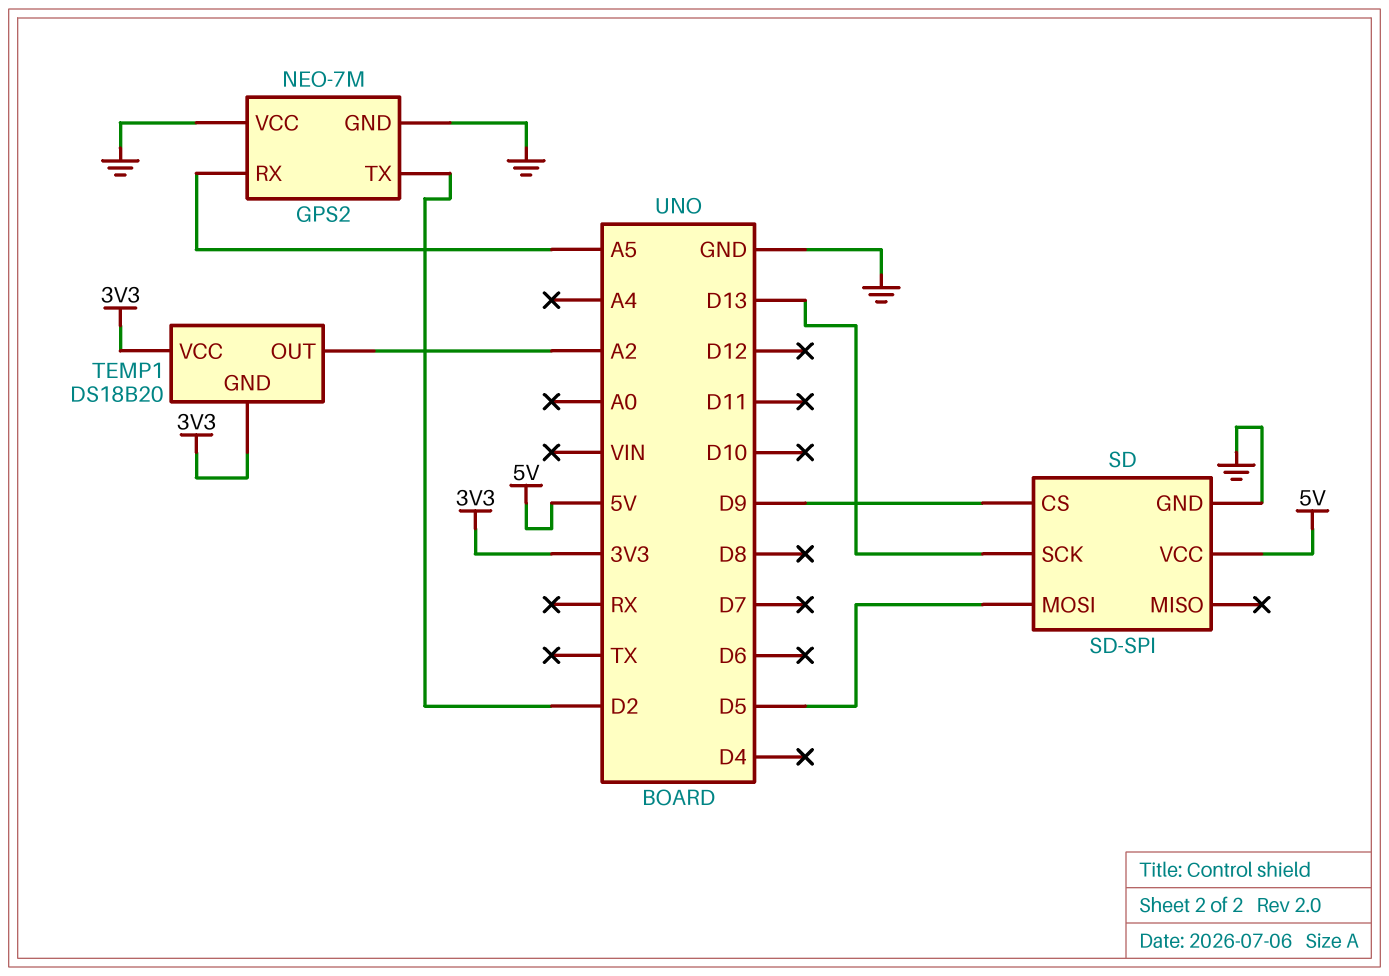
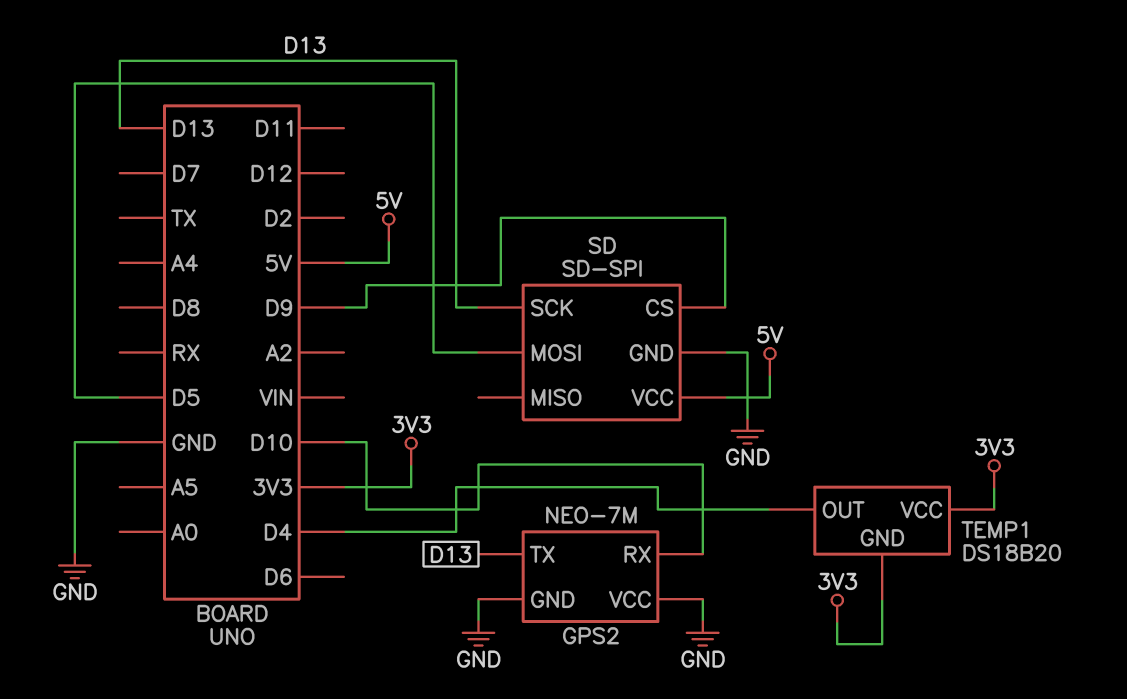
GPS2 pin RX: A5 -> D10
GPS2 pin TX: D2 -> D13
TEMP1 pin OUT: A2 -> D4

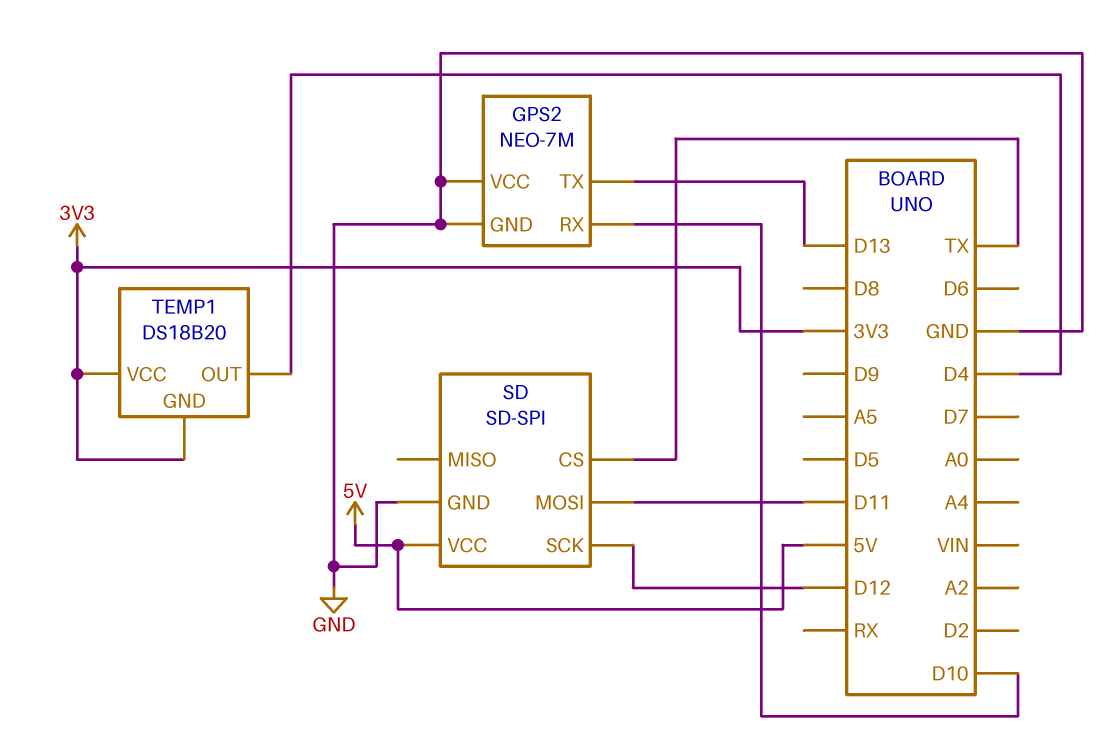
SD pin CS: D9 -> TX
SD pin MOSI: D5 -> D11
SD pin SCK: D13 -> D12

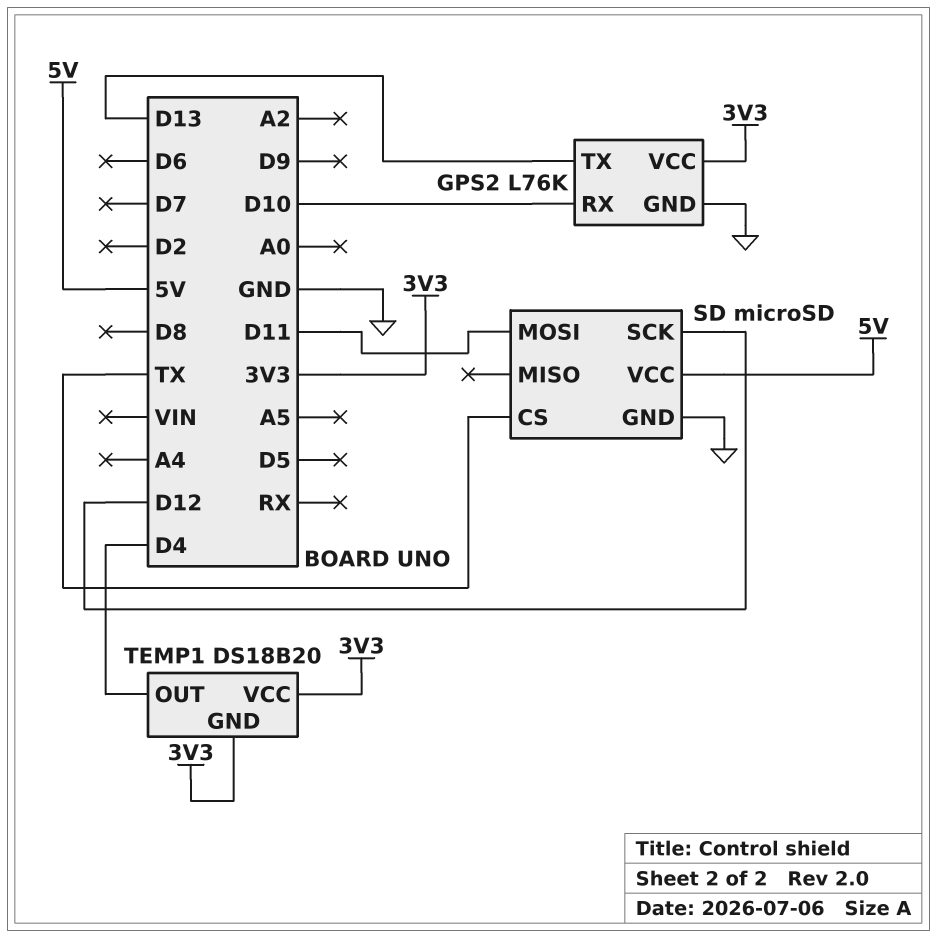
GPS2: NEO-7M -> L76K
GPS2 pin VCC: GND -> 3V3
SD: SD-SPI -> microSD

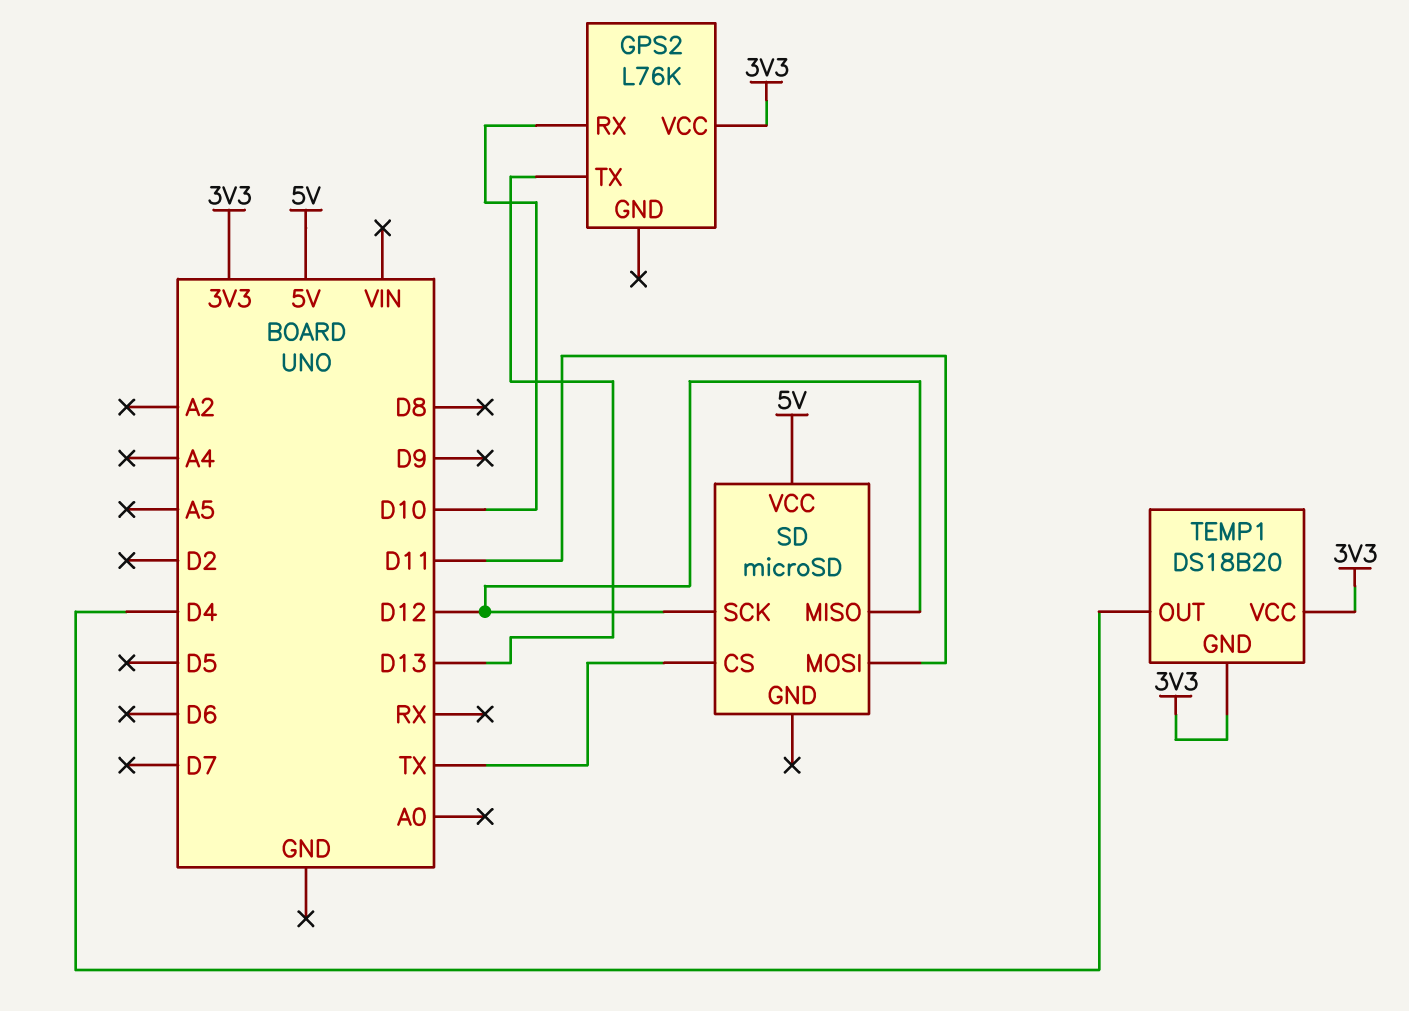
GPS2 pin GND: GND -> none
SD pin GND: GND -> none
SD pin MISO: none -> D12

